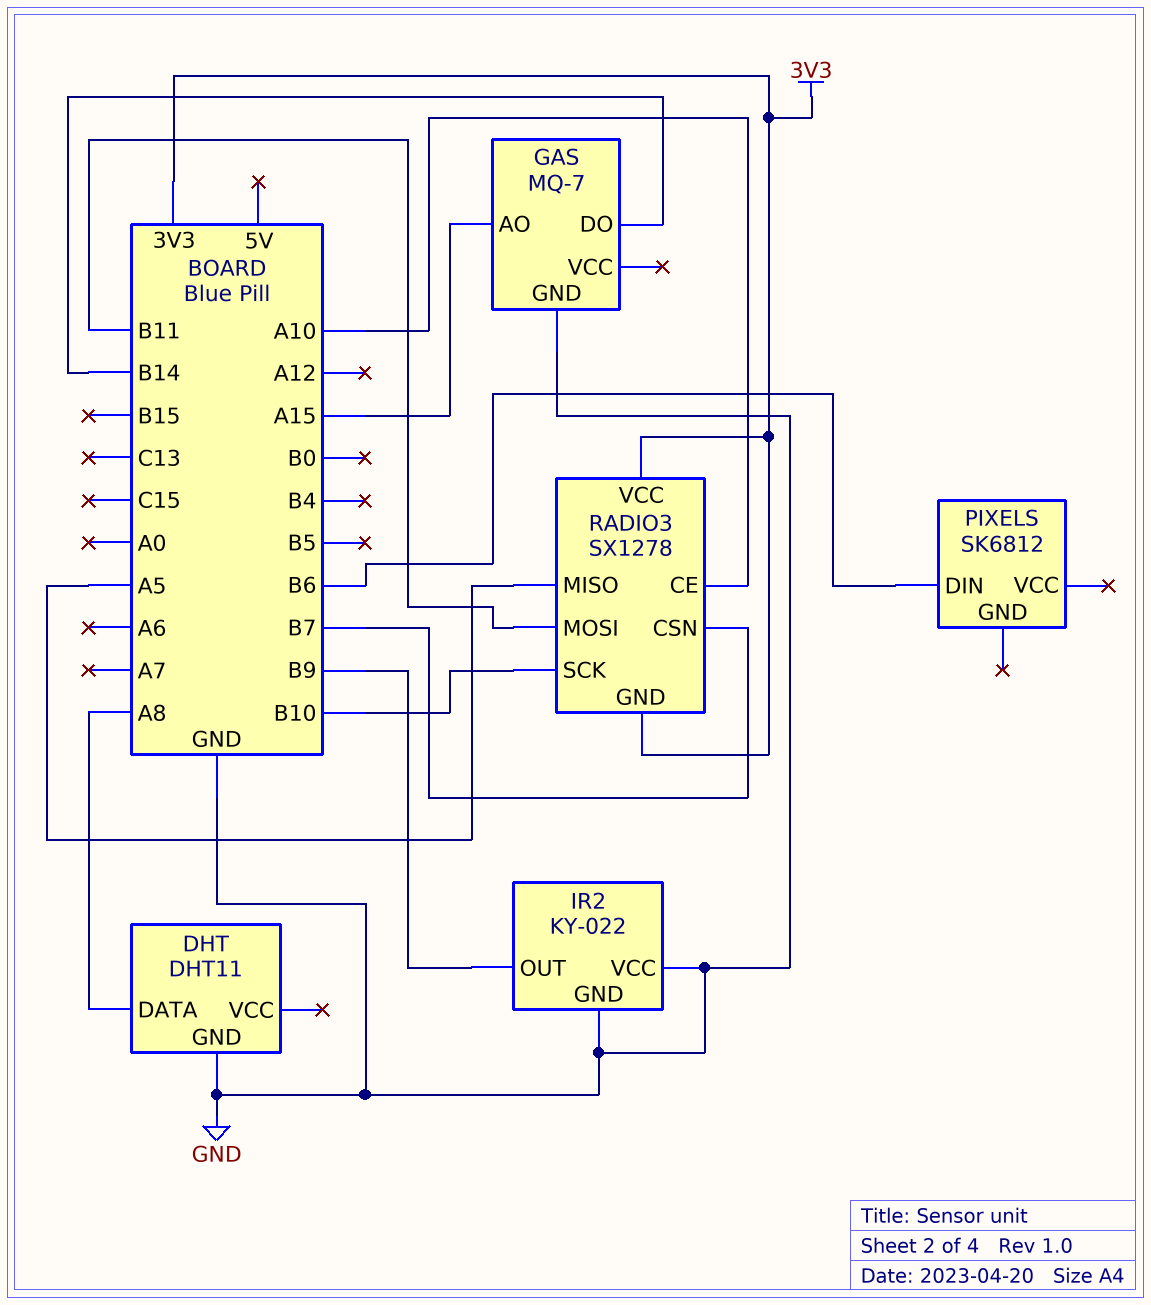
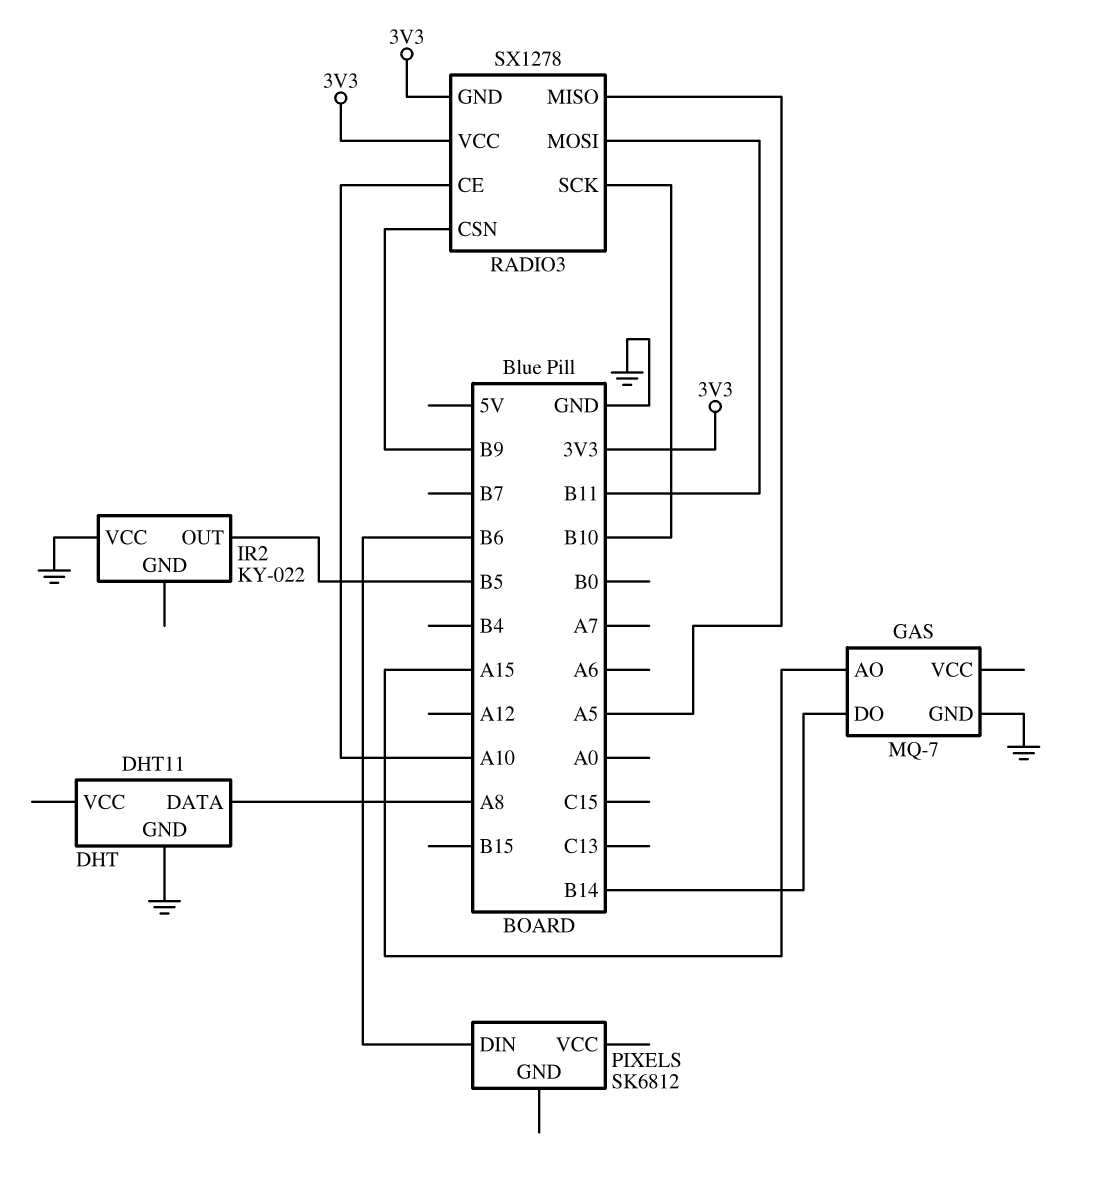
IR2 pin GND: GND -> none
IR2 pin OUT: B9 -> B5
RADIO3 pin CSN: B7 -> B9

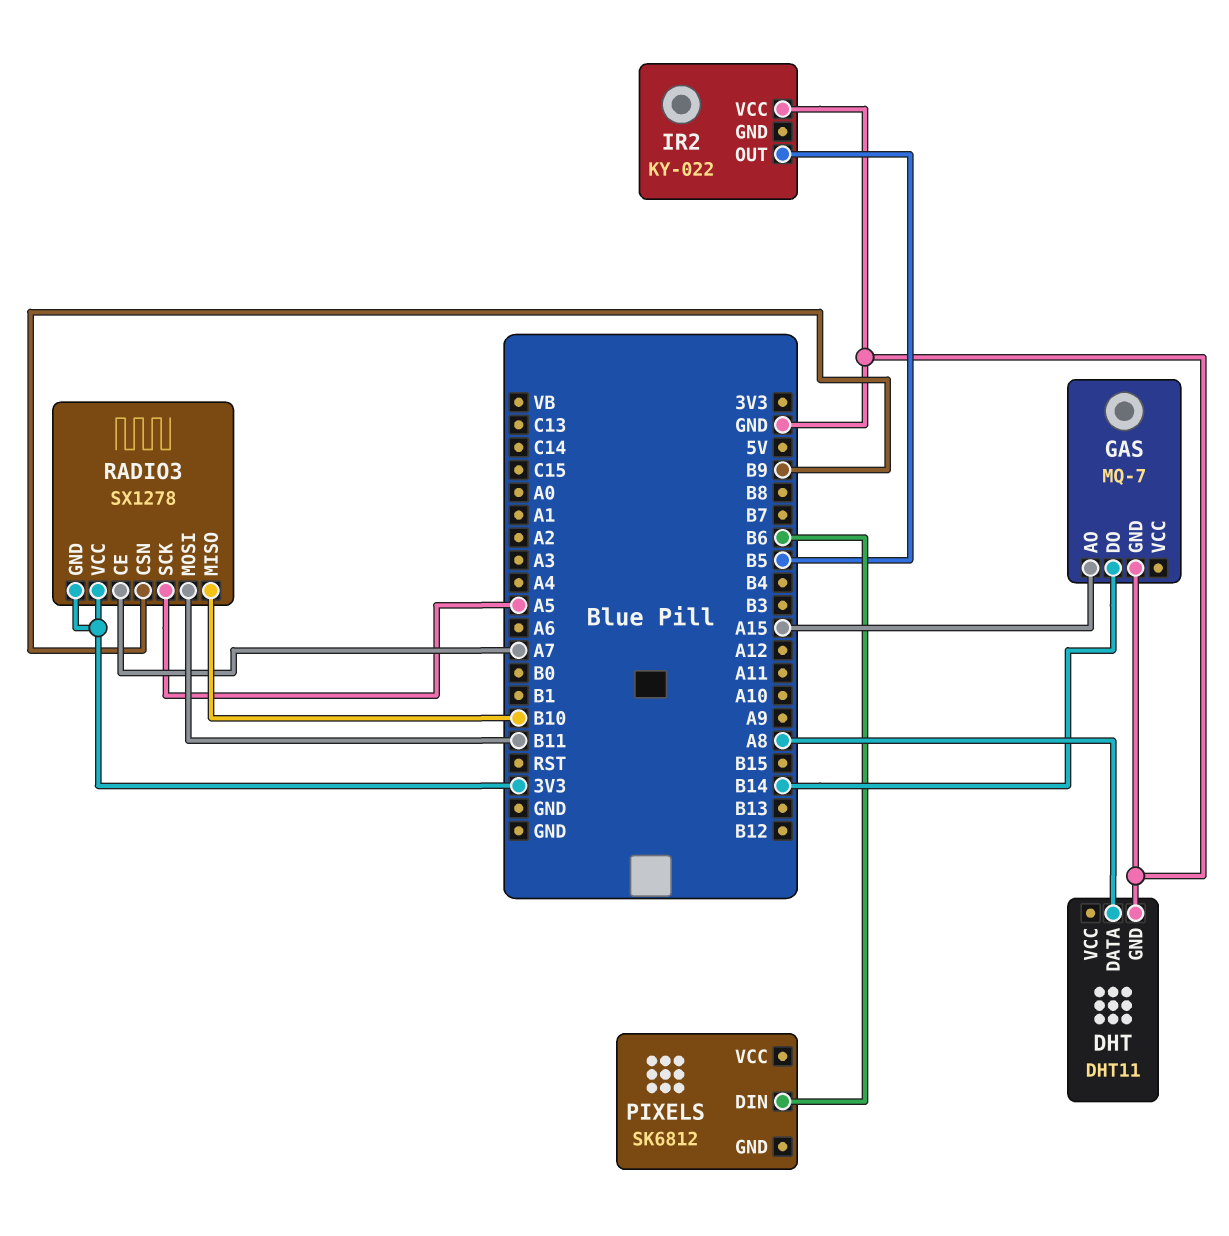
RADIO3 pin CE: A10 -> A7
RADIO3 pin MISO: A5 -> B10
RADIO3 pin SCK: B10 -> A5

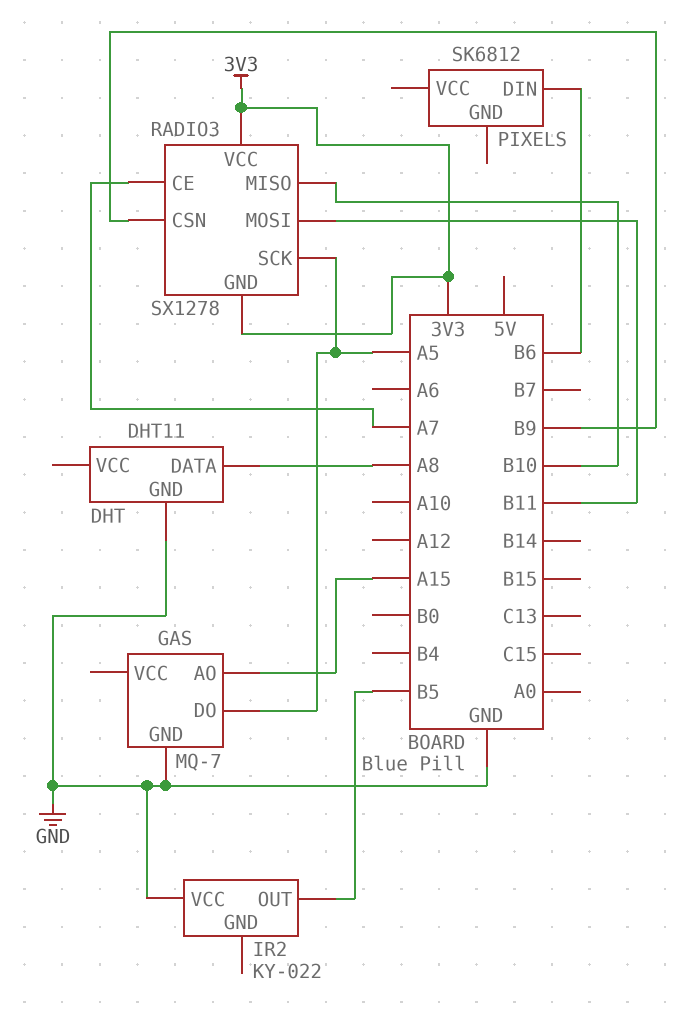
GAS pin DO: B14 -> A5

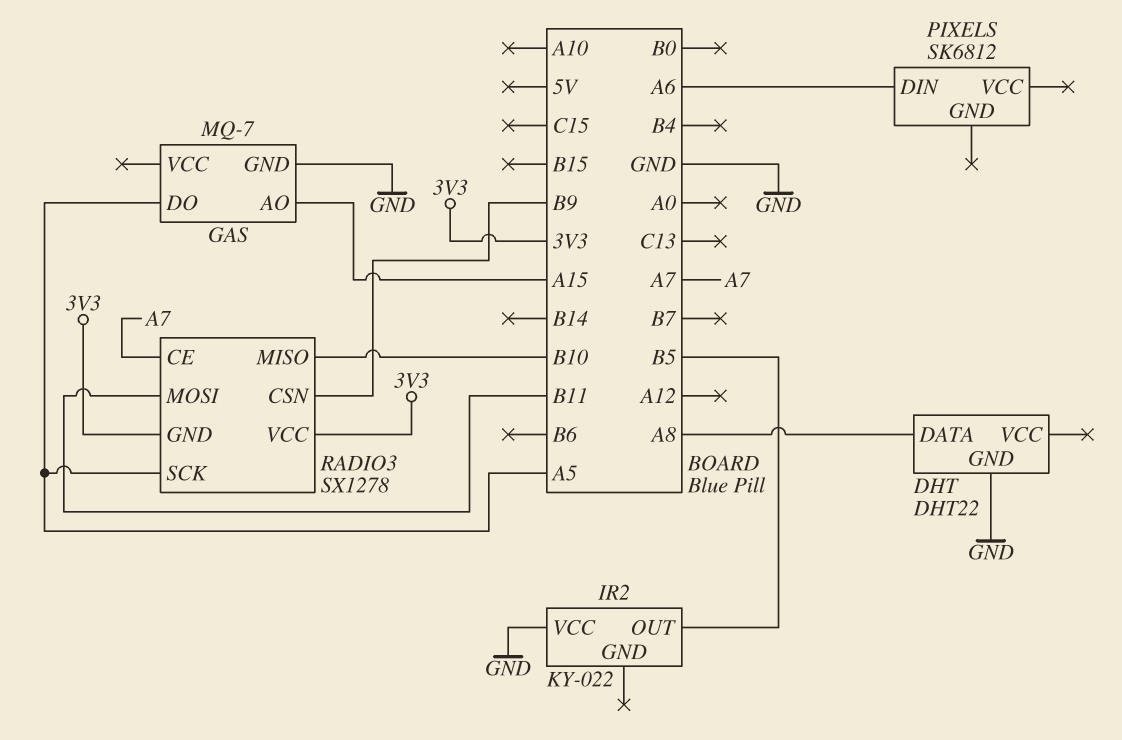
DHT: DHT11 -> DHT22
PIXELS pin DIN: B6 -> A6

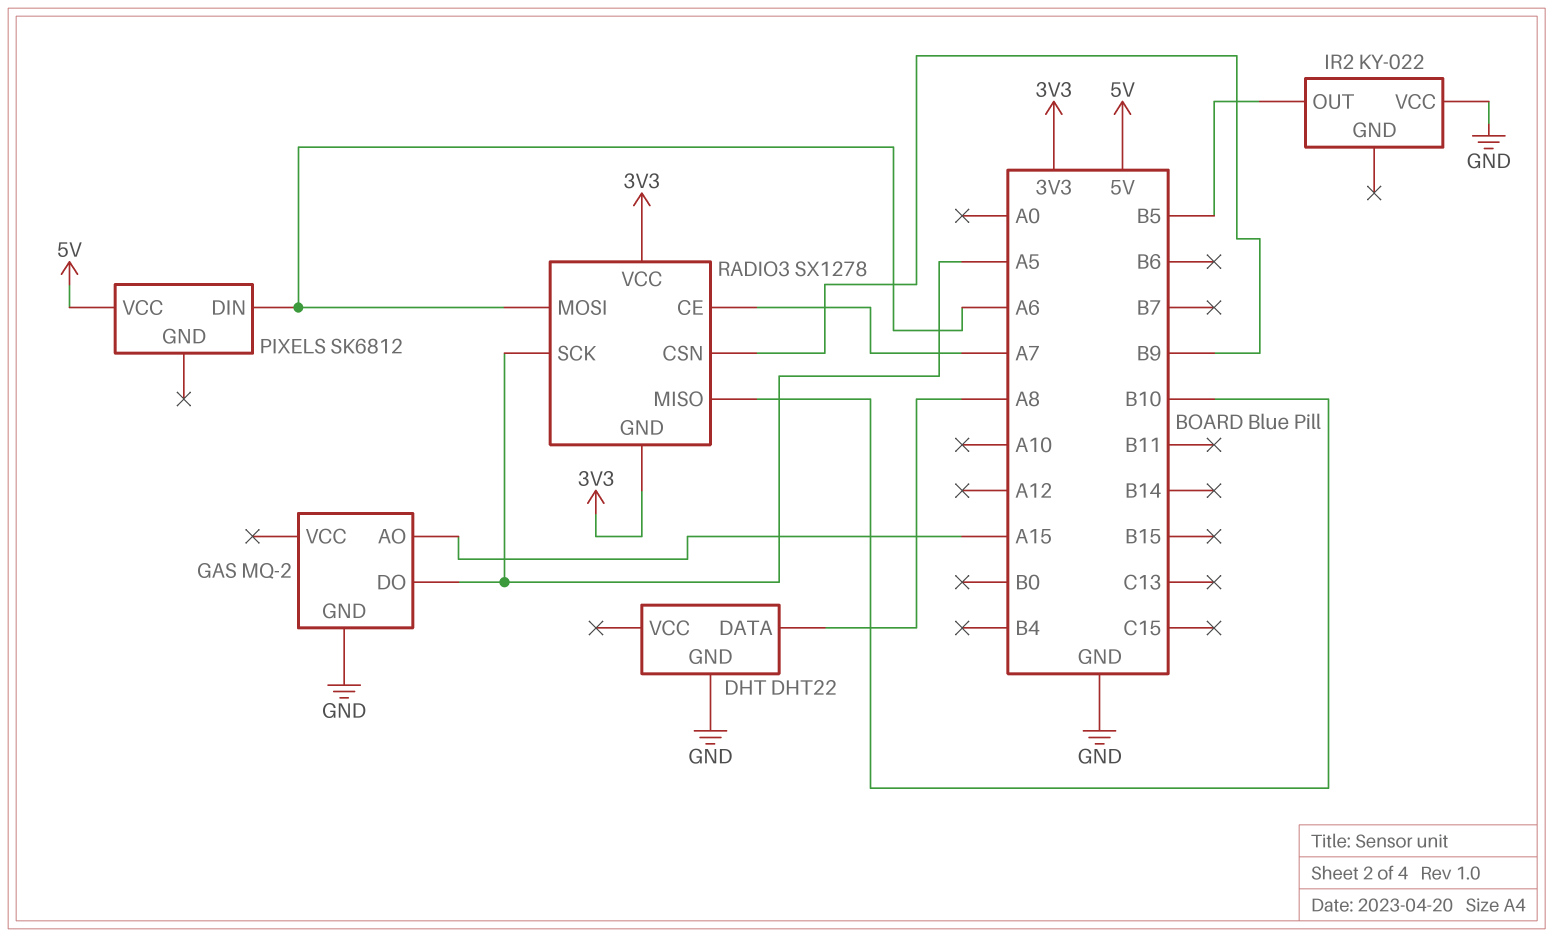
GAS: MQ-7 -> MQ-2
PIXELS pin VCC: none -> 5V
RADIO3 pin MOSI: B11 -> A6

